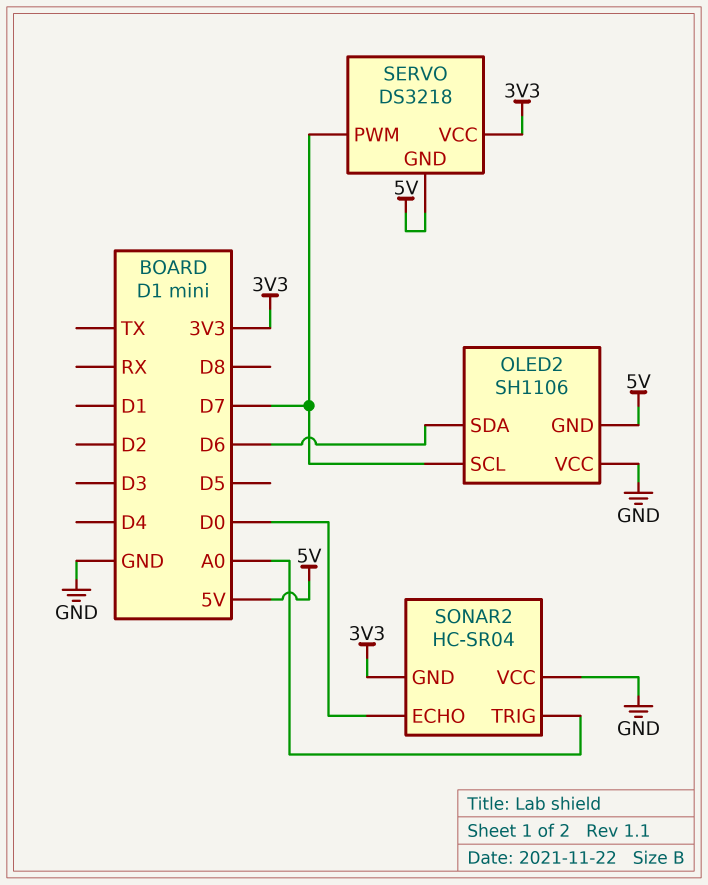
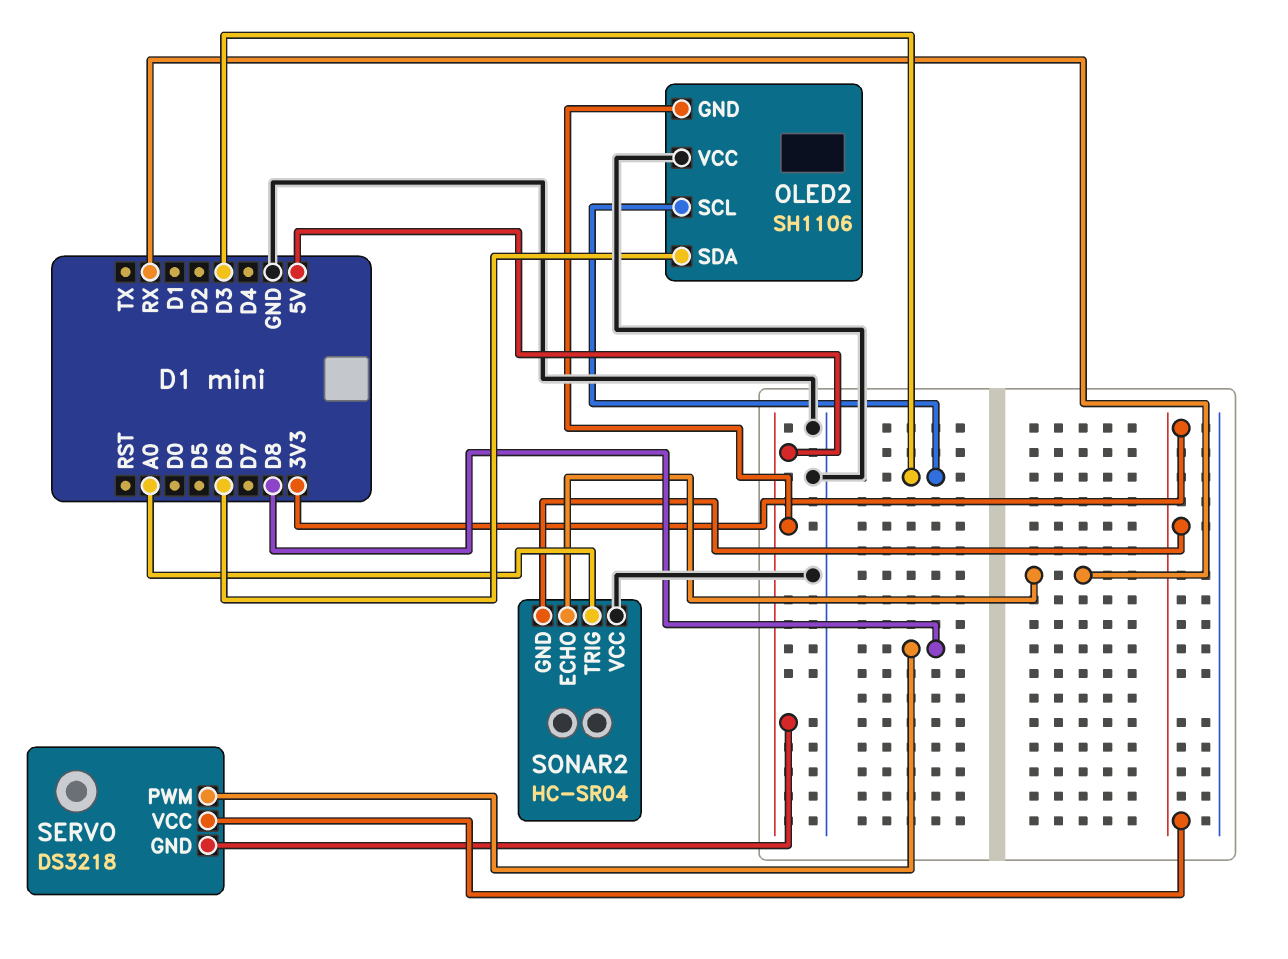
OLED2 pin SCL: D7 -> D3
SERVO pin PWM: D7 -> D8
SONAR2 pin ECHO: D0 -> RX

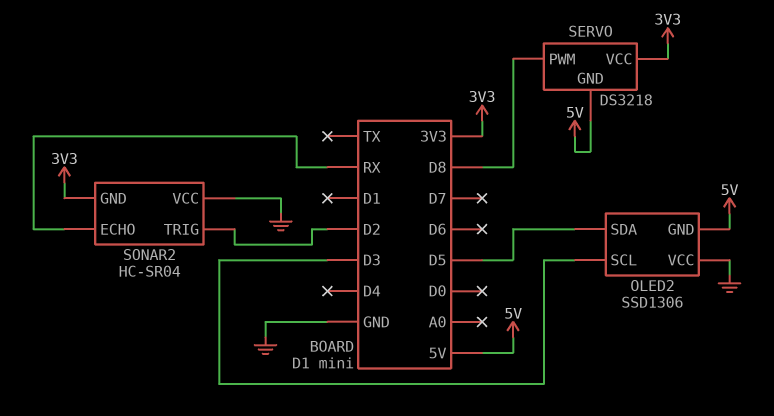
OLED2: SH1106 -> SSD1306
OLED2 pin SDA: D6 -> D5
SONAR2 pin TRIG: A0 -> D2

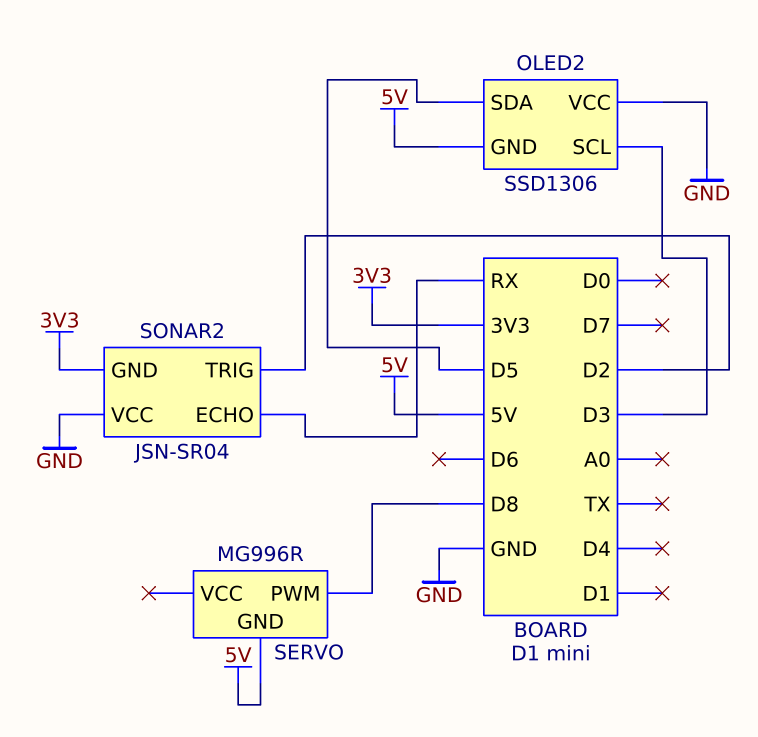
SERVO: DS3218 -> MG996R
SERVO pin VCC: 3V3 -> none
SONAR2: HC-SR04 -> JSN-SR04

